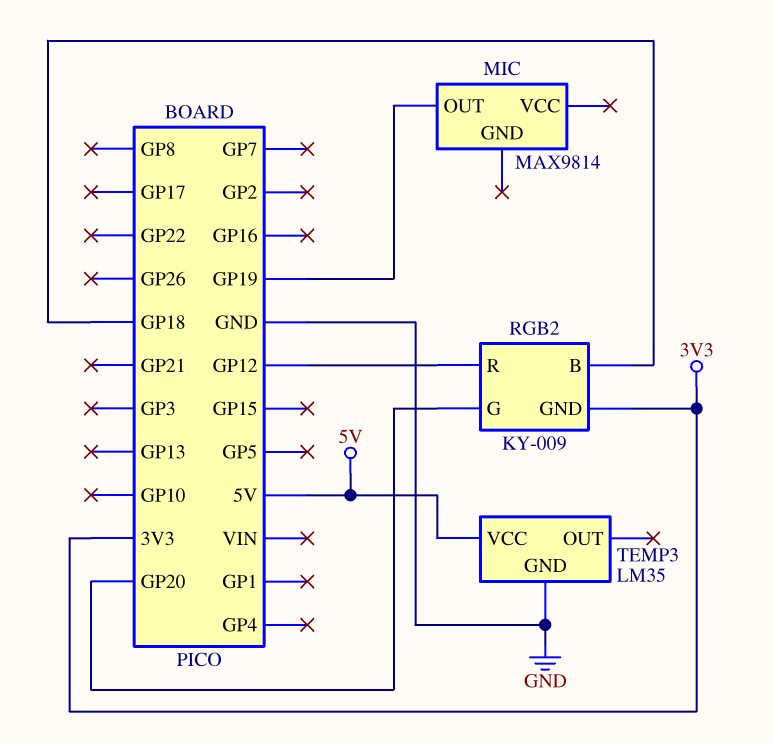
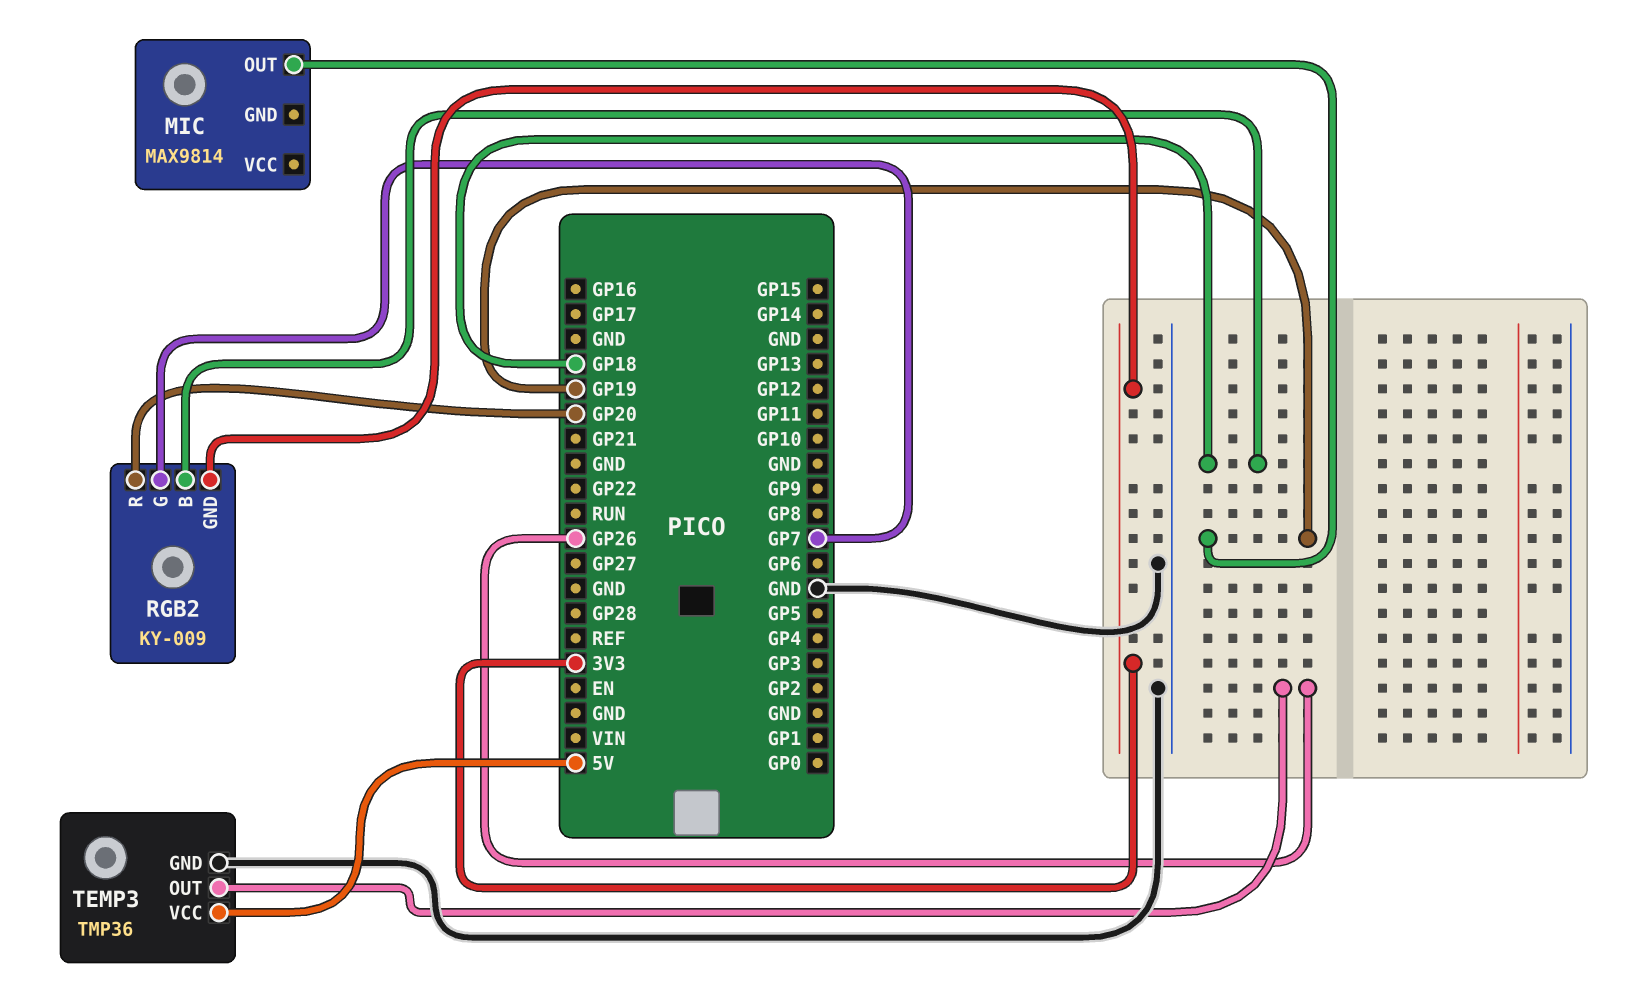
RGB2 pin G: GP20 -> GP7
RGB2 pin R: GP12 -> GP20
TEMP3: LM35 -> TMP36
TEMP3 pin OUT: none -> GP26

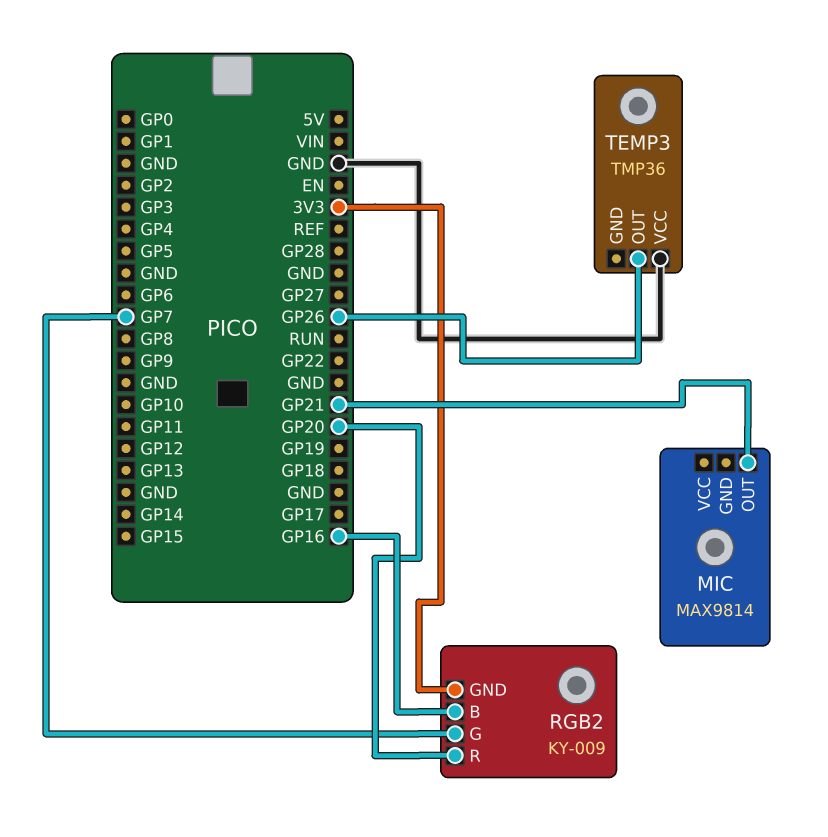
MIC pin OUT: GP19 -> GP21
RGB2 pin B: GP18 -> GP16
TEMP3 pin GND: GND -> none
TEMP3 pin VCC: 5V -> GND

